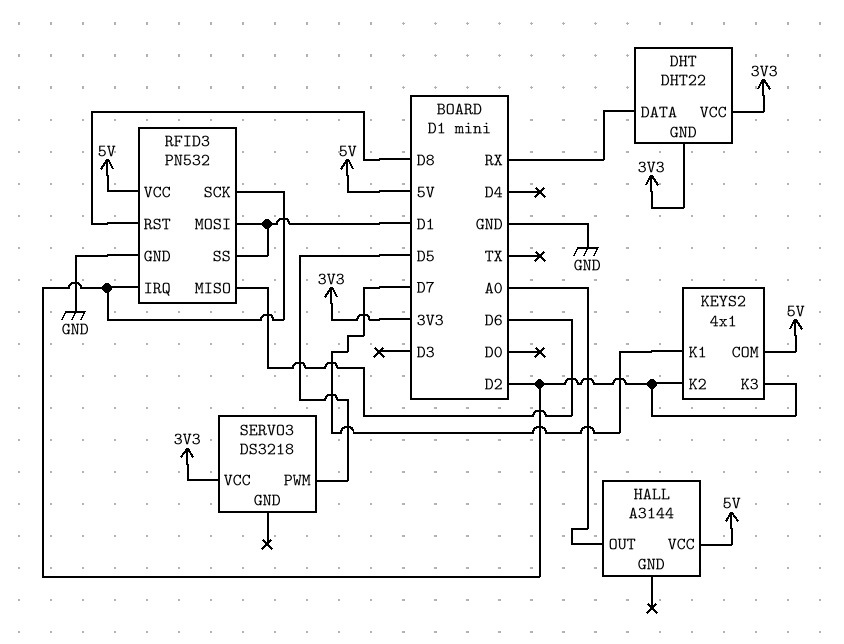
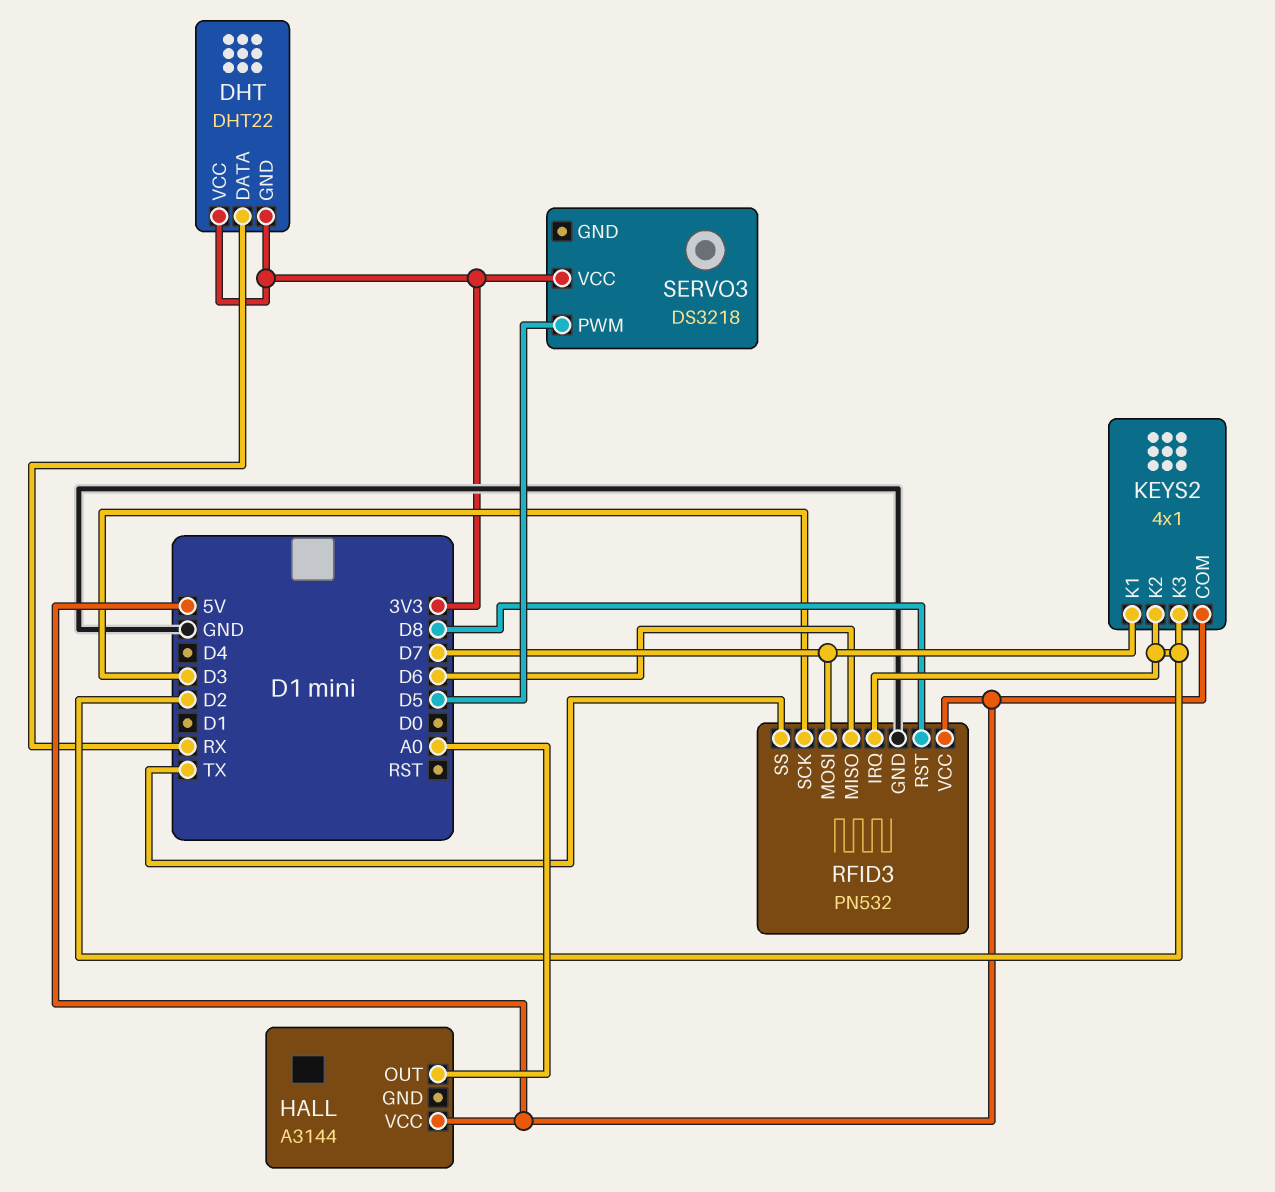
RFID3 pin MOSI: D1 -> D7
RFID3 pin SCK: D2 -> D3
RFID3 pin SS: D1 -> TX

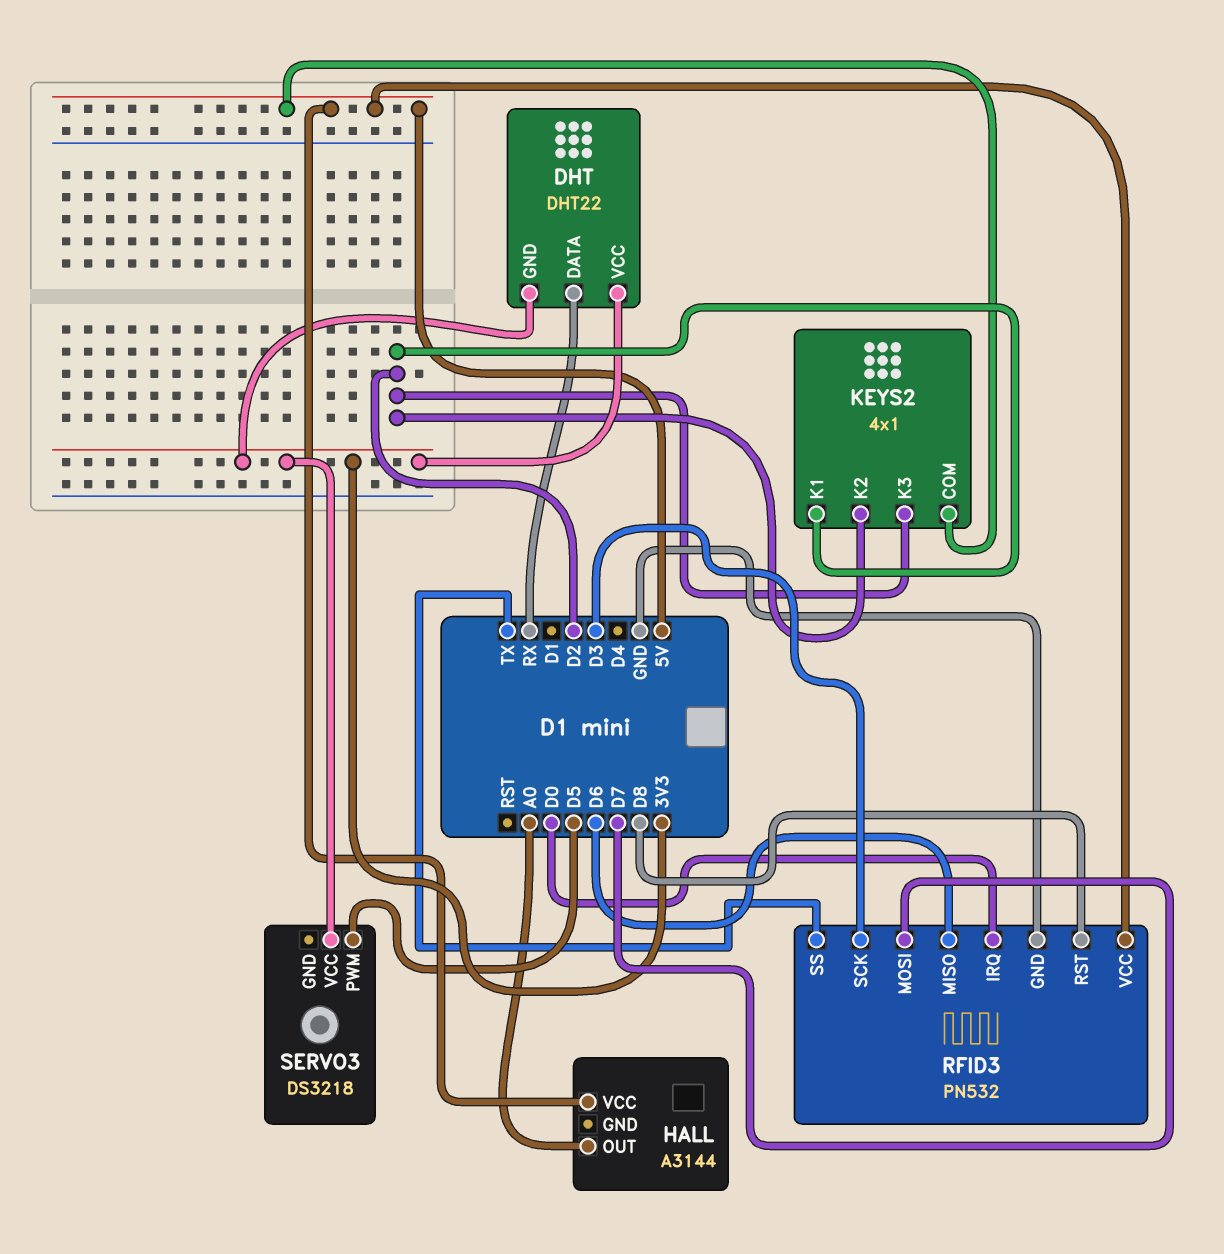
KEYS2 pin K1: D7 -> D2
RFID3 pin IRQ: D2 -> D0

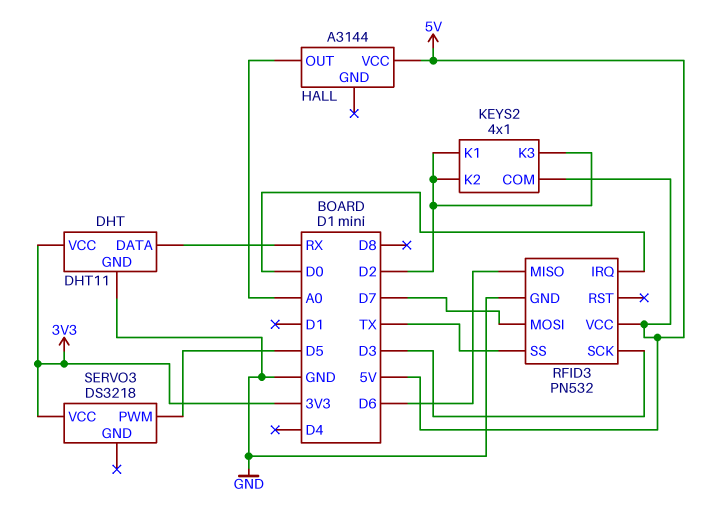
DHT: DHT22 -> DHT11
DHT pin GND: 3V3 -> GND
RFID3 pin RST: D8 -> none

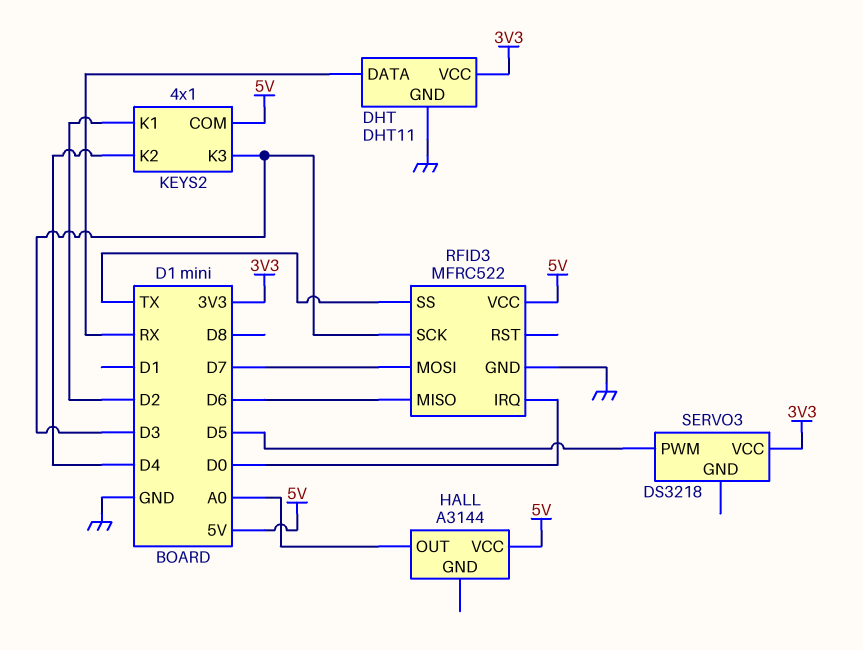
KEYS2 pin K2: D2 -> D4
KEYS2 pin K3: D2 -> D3
RFID3: PN532 -> MFRC522

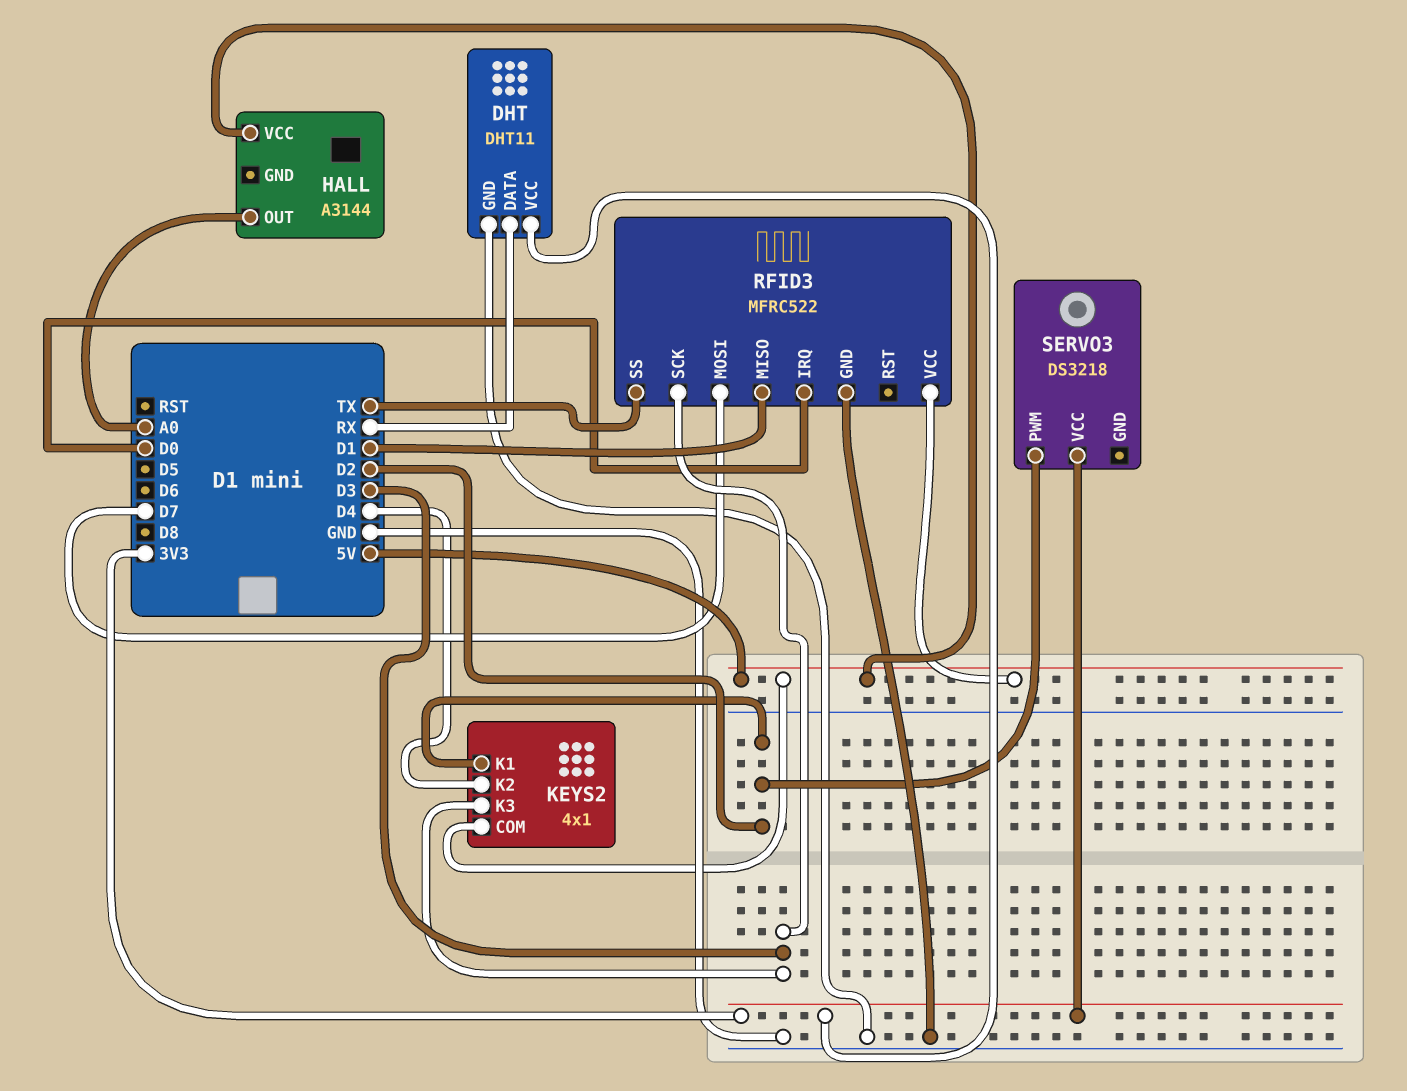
RFID3 pin MISO: D6 -> D1
SERVO3 pin PWM: D5 -> D2

